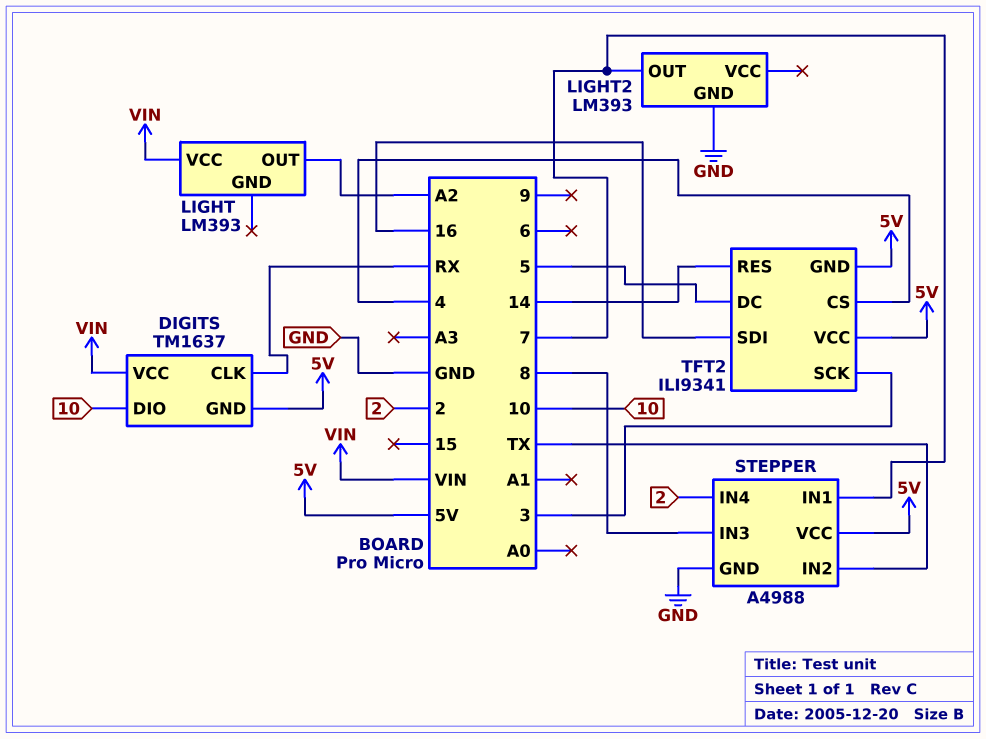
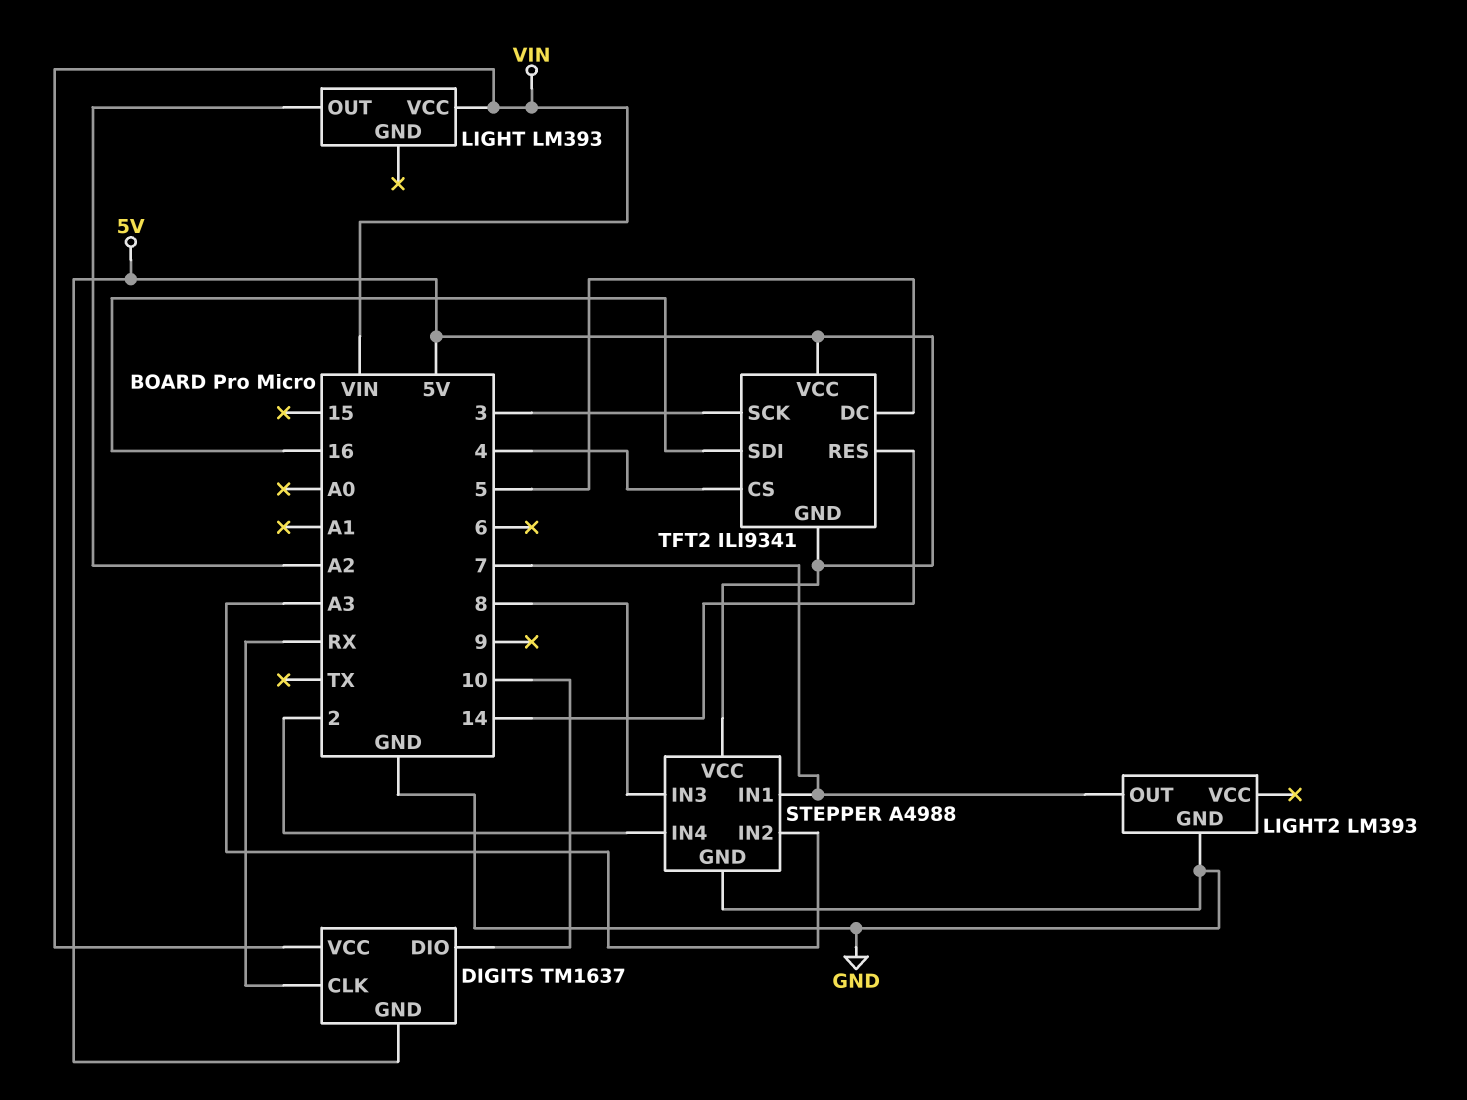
STEPPER pin IN2: TX -> A3

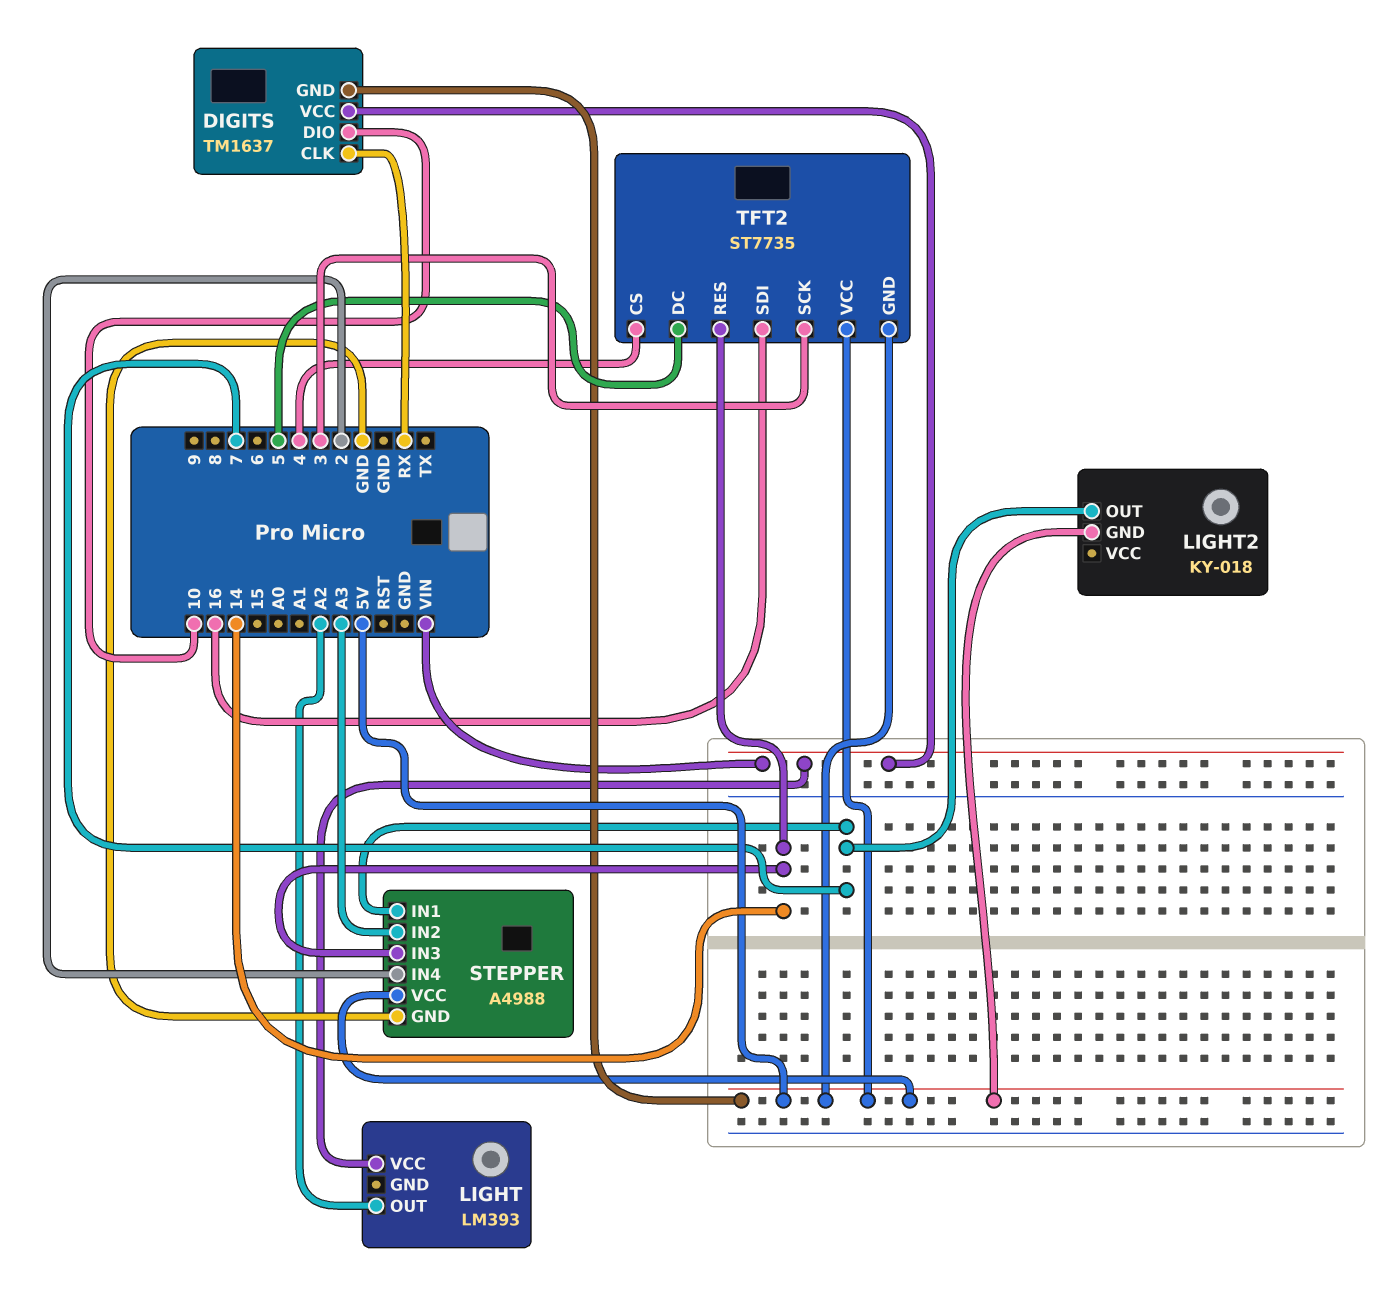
LIGHT2: LM393 -> KY-018
LIGHT2 pin GND: GND -> 5V
STEPPER pin IN3: 8 -> 14
TFT2: ILI9341 -> ST7735

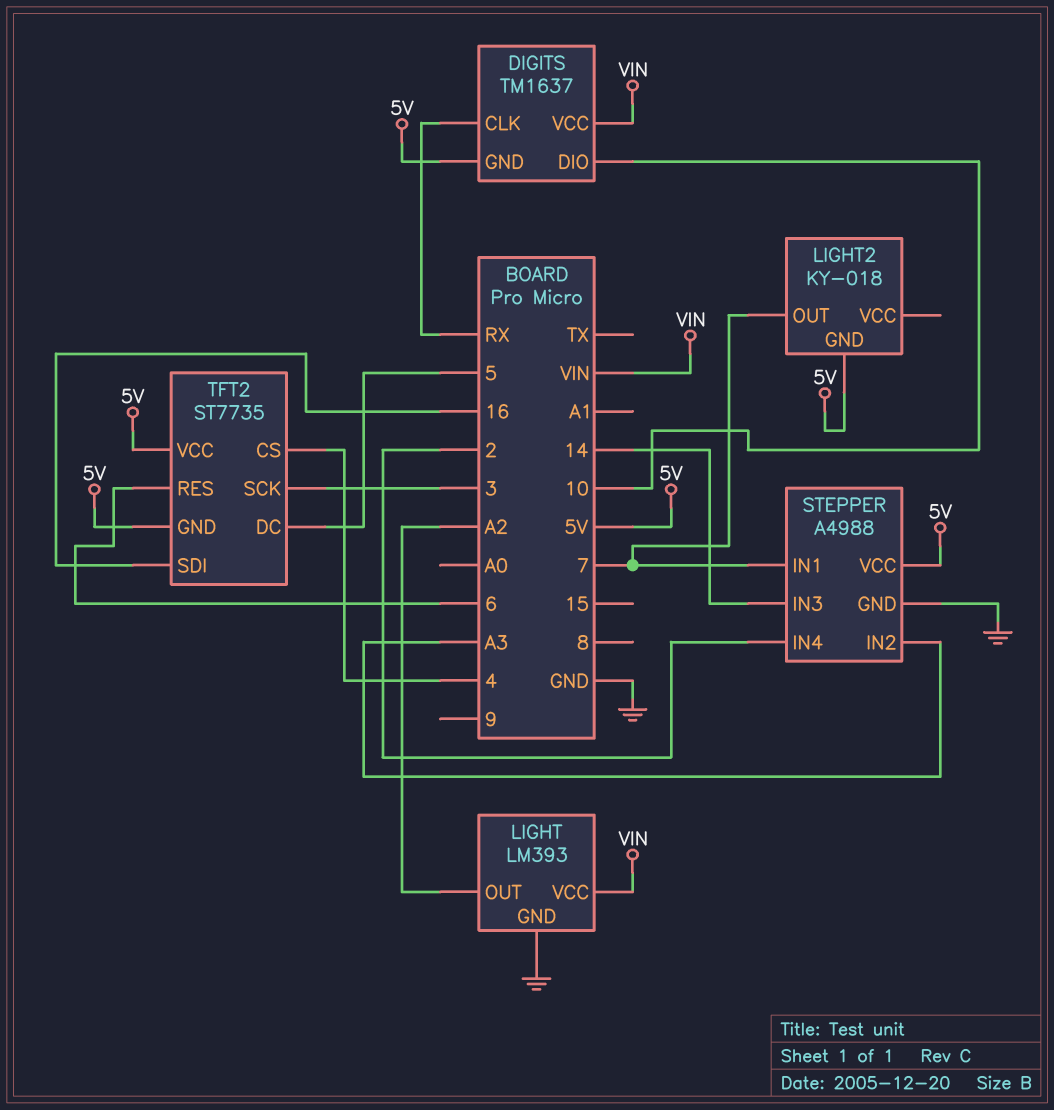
LIGHT pin GND: none -> GND
TFT2 pin RES: 14 -> 6

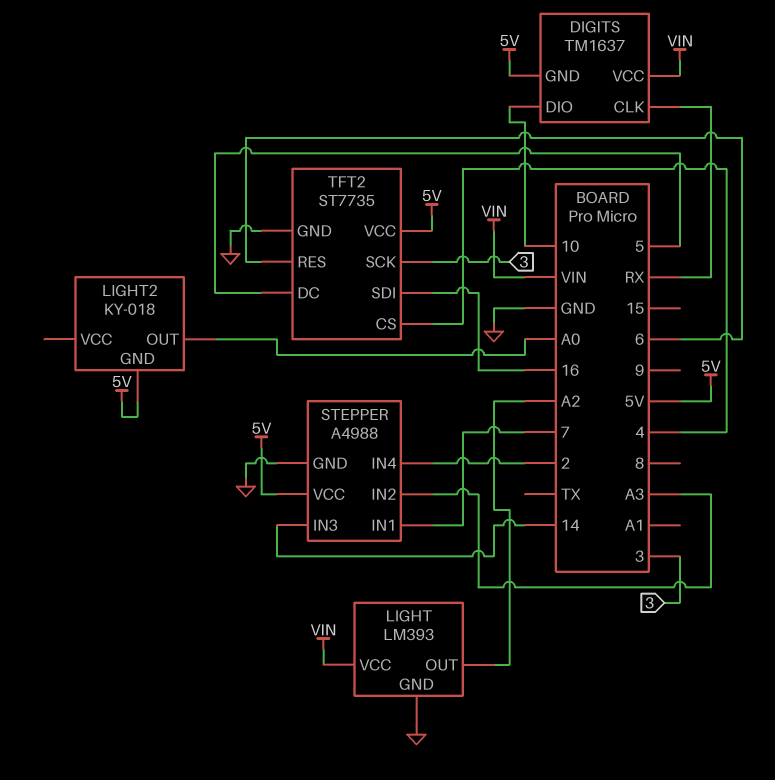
LIGHT2 pin OUT: 7 -> A0
TFT2 pin GND: 5V -> GND

